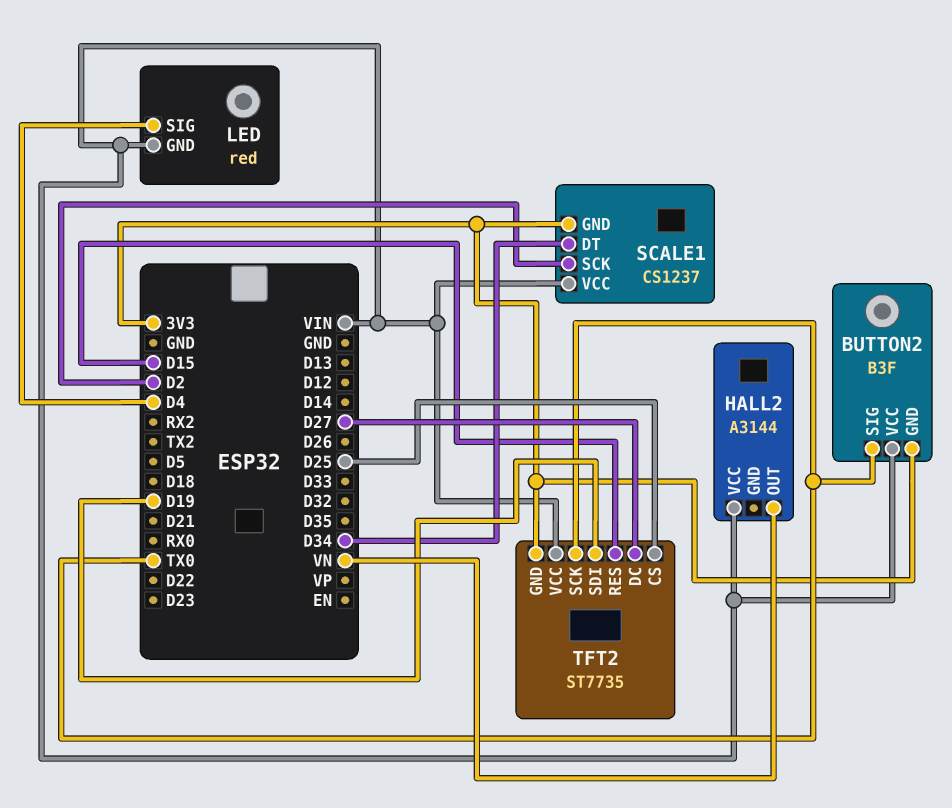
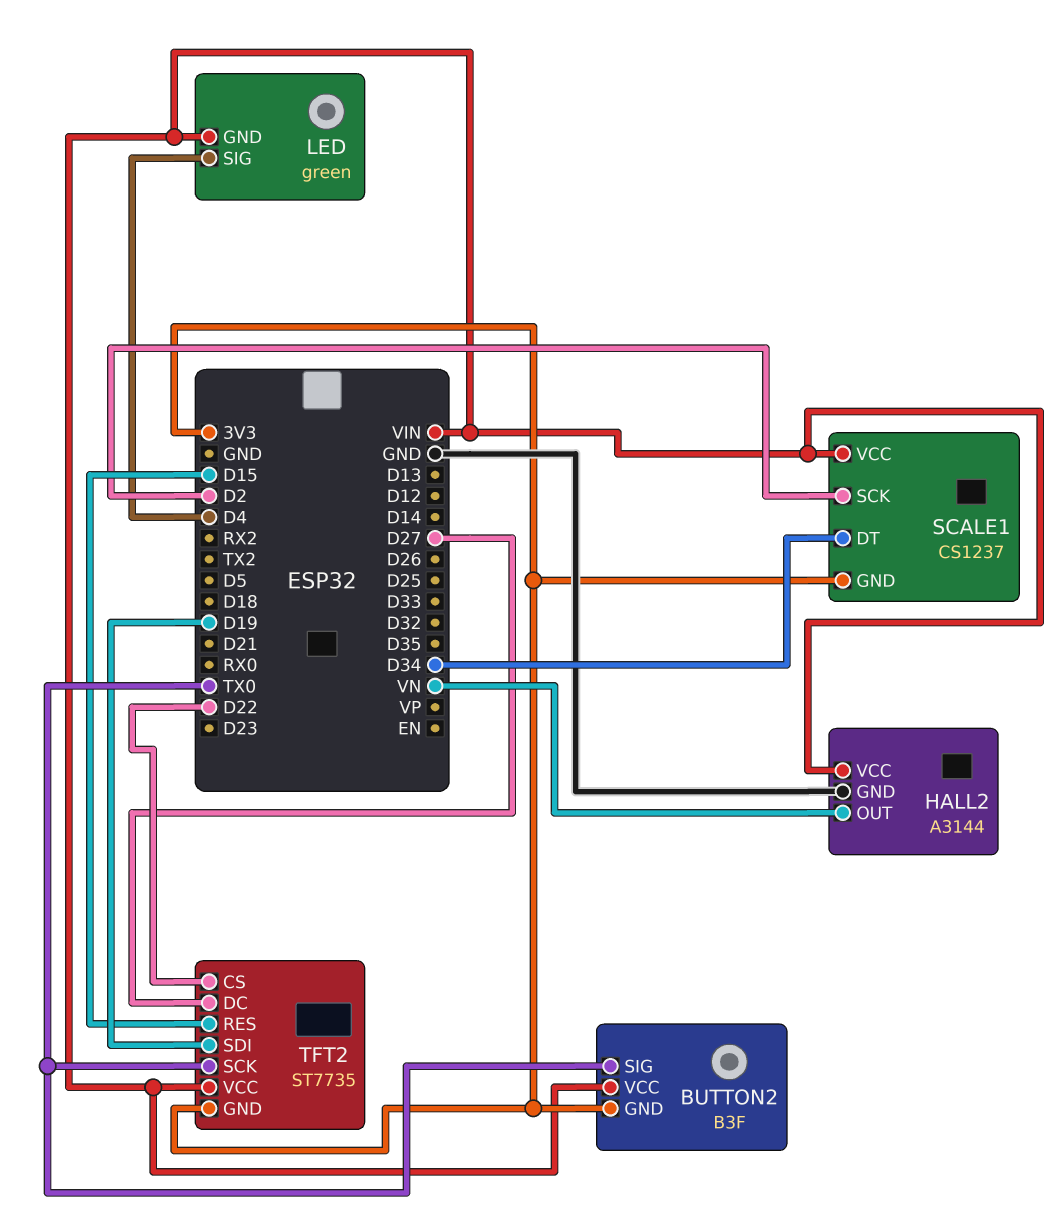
HALL2 pin GND: none -> GND
LED: red -> green
TFT2 pin CS: D25 -> D22

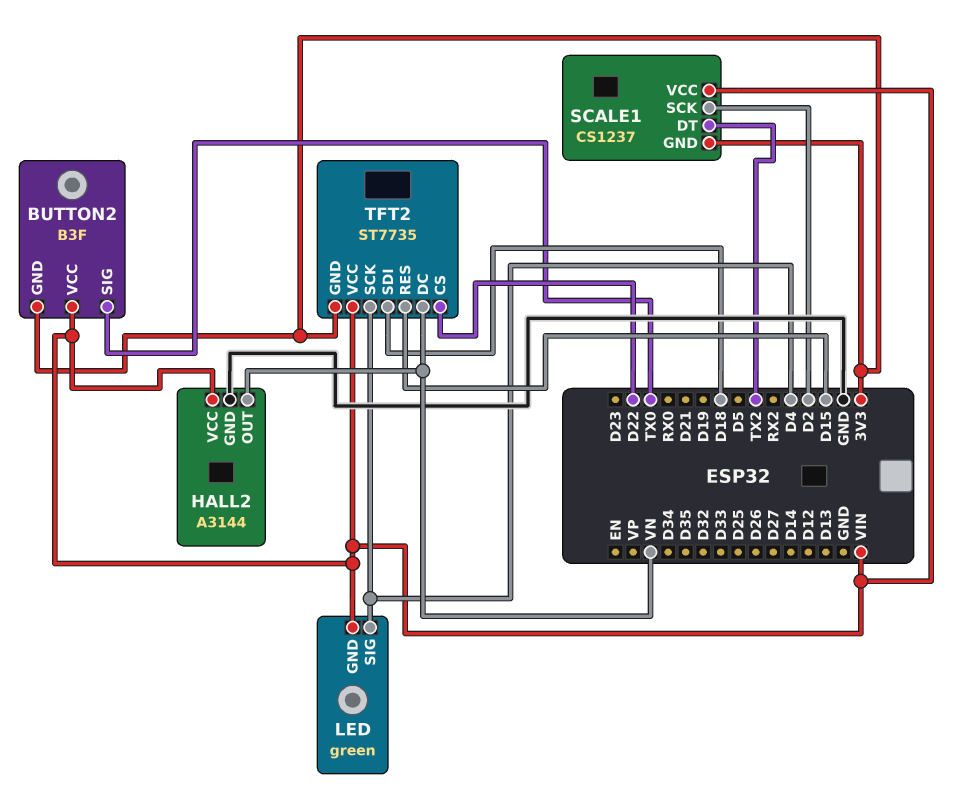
SCALE1 pin DT: D34 -> TX2
TFT2 pin DC: D27 -> VN
TFT2 pin SCK: TX0 -> D4
TFT2 pin SDI: D19 -> D18

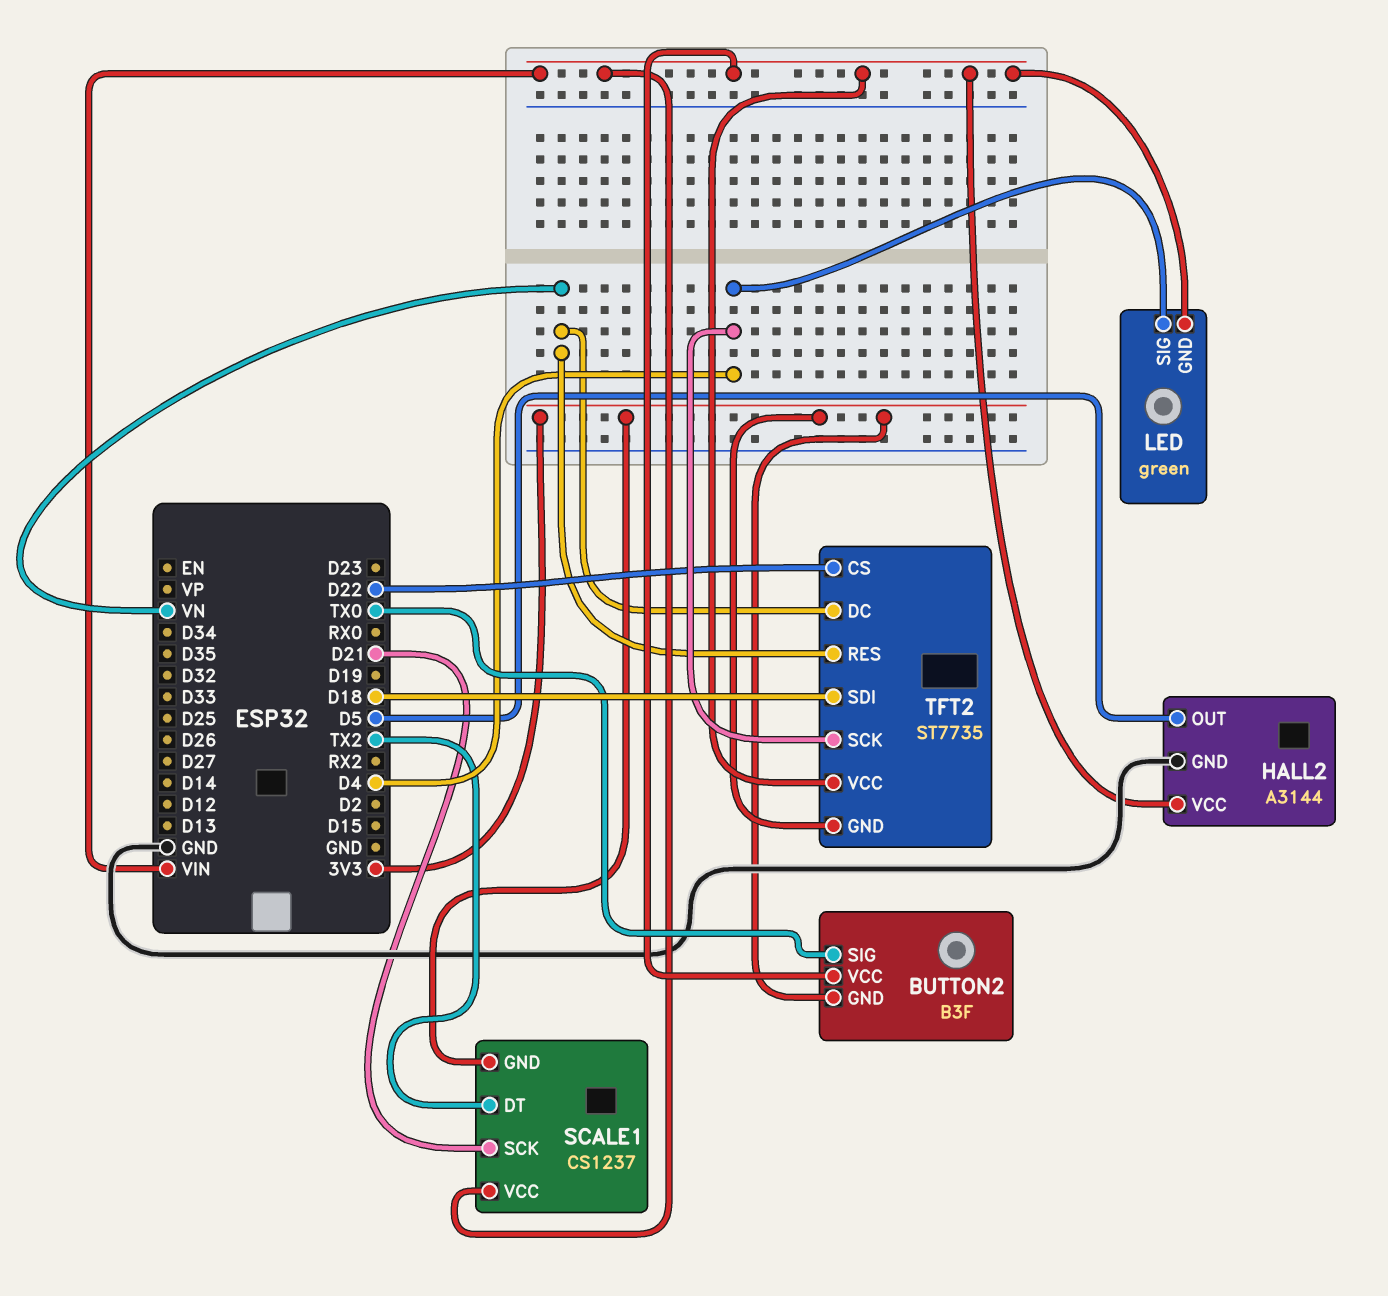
HALL2 pin OUT: VN -> D5
SCALE1 pin SCK: D2 -> D21
TFT2 pin RES: D15 -> VN

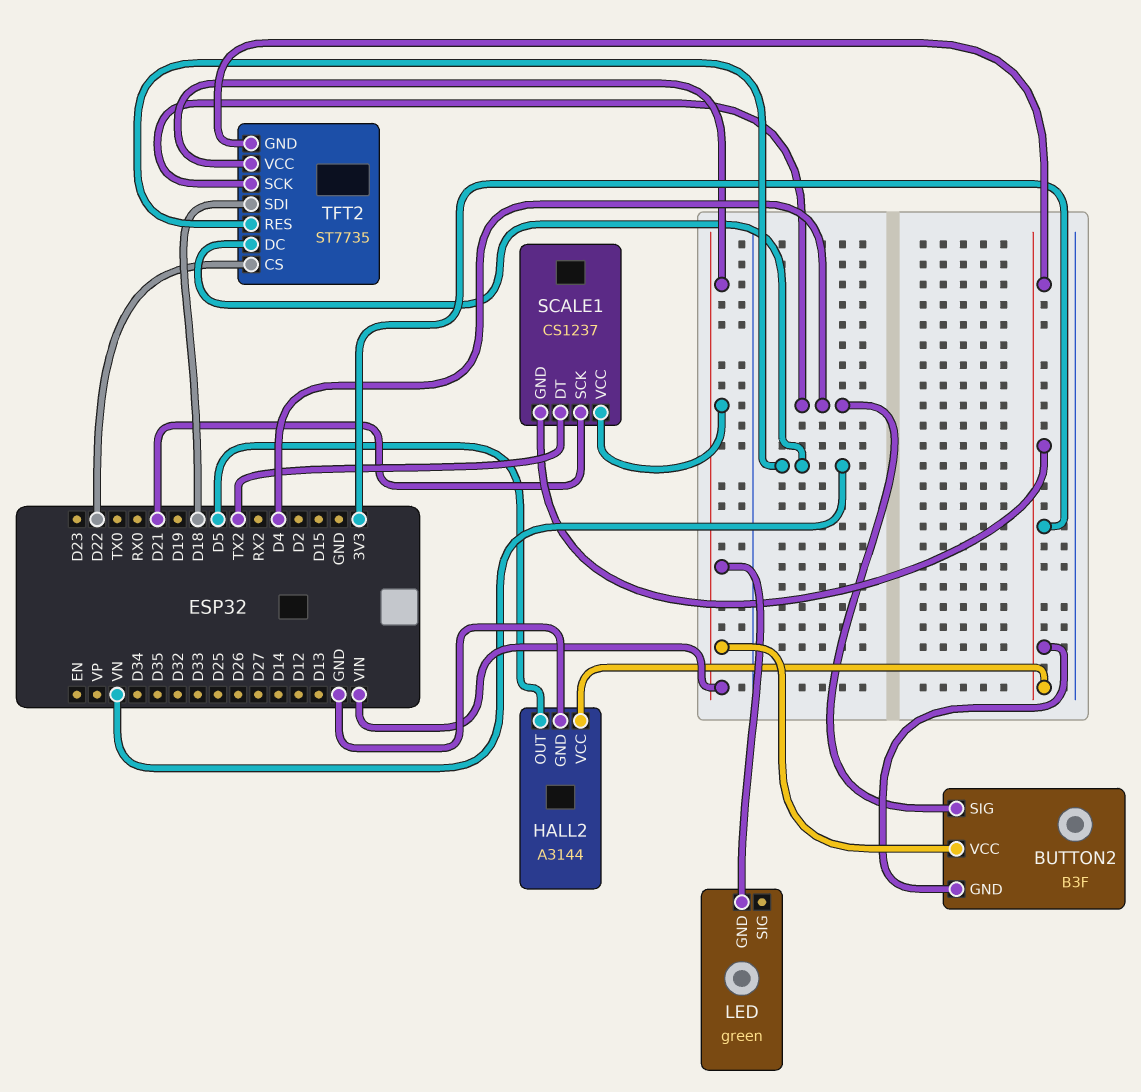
BUTTON2 pin SIG: TX0 -> D4
HALL2 pin VCC: VIN -> 3V3
LED pin SIG: D4 -> none

